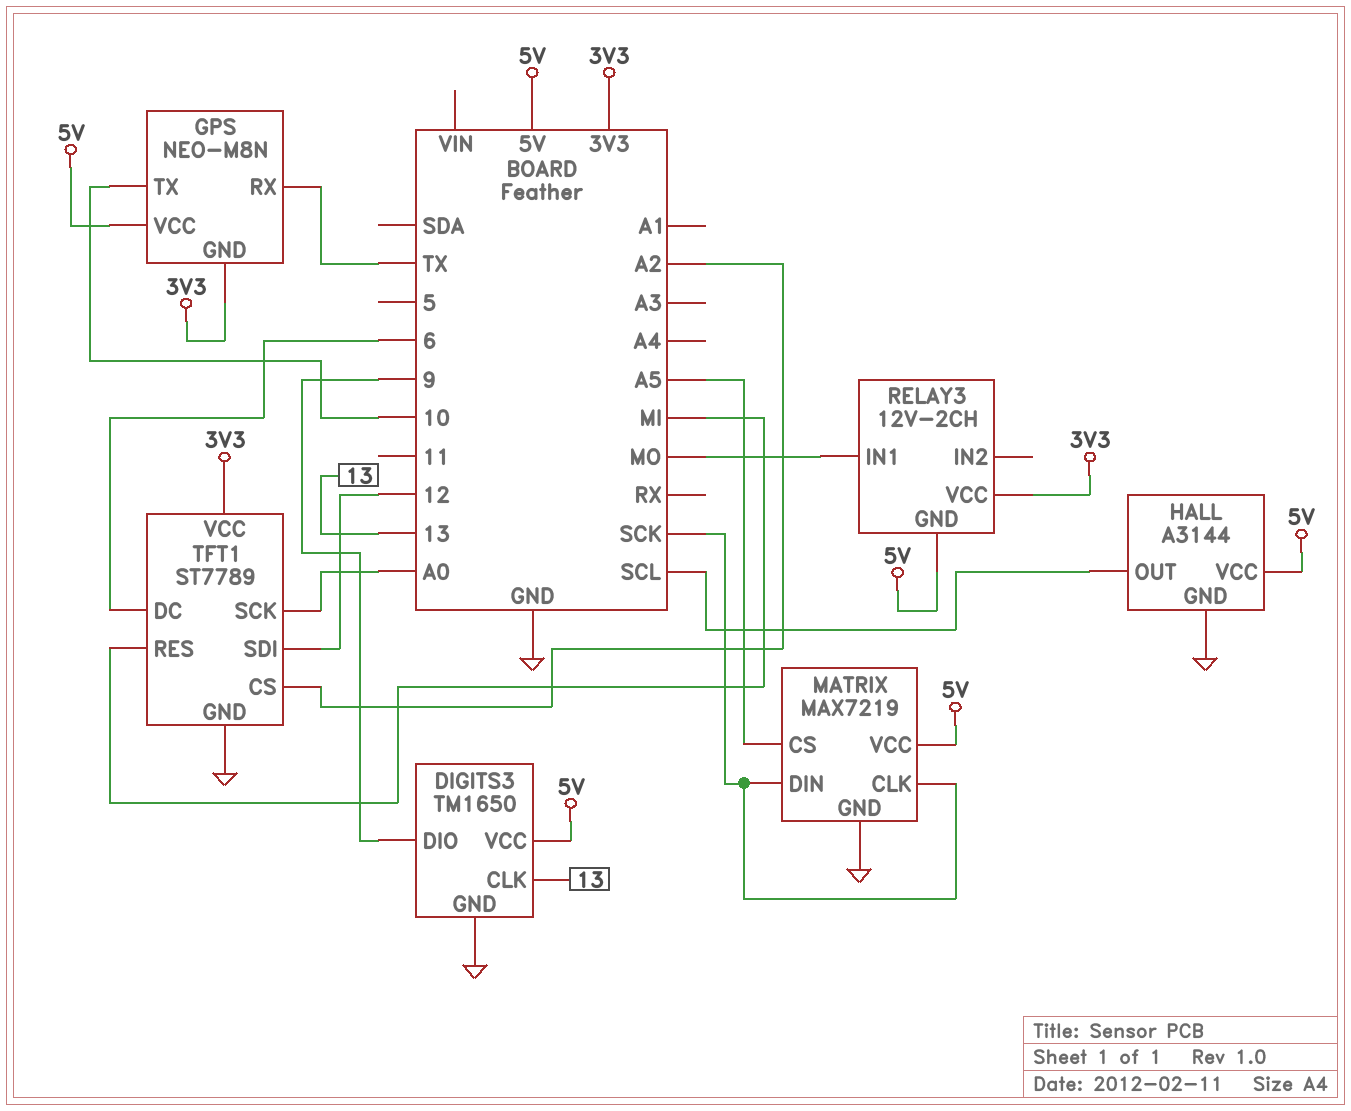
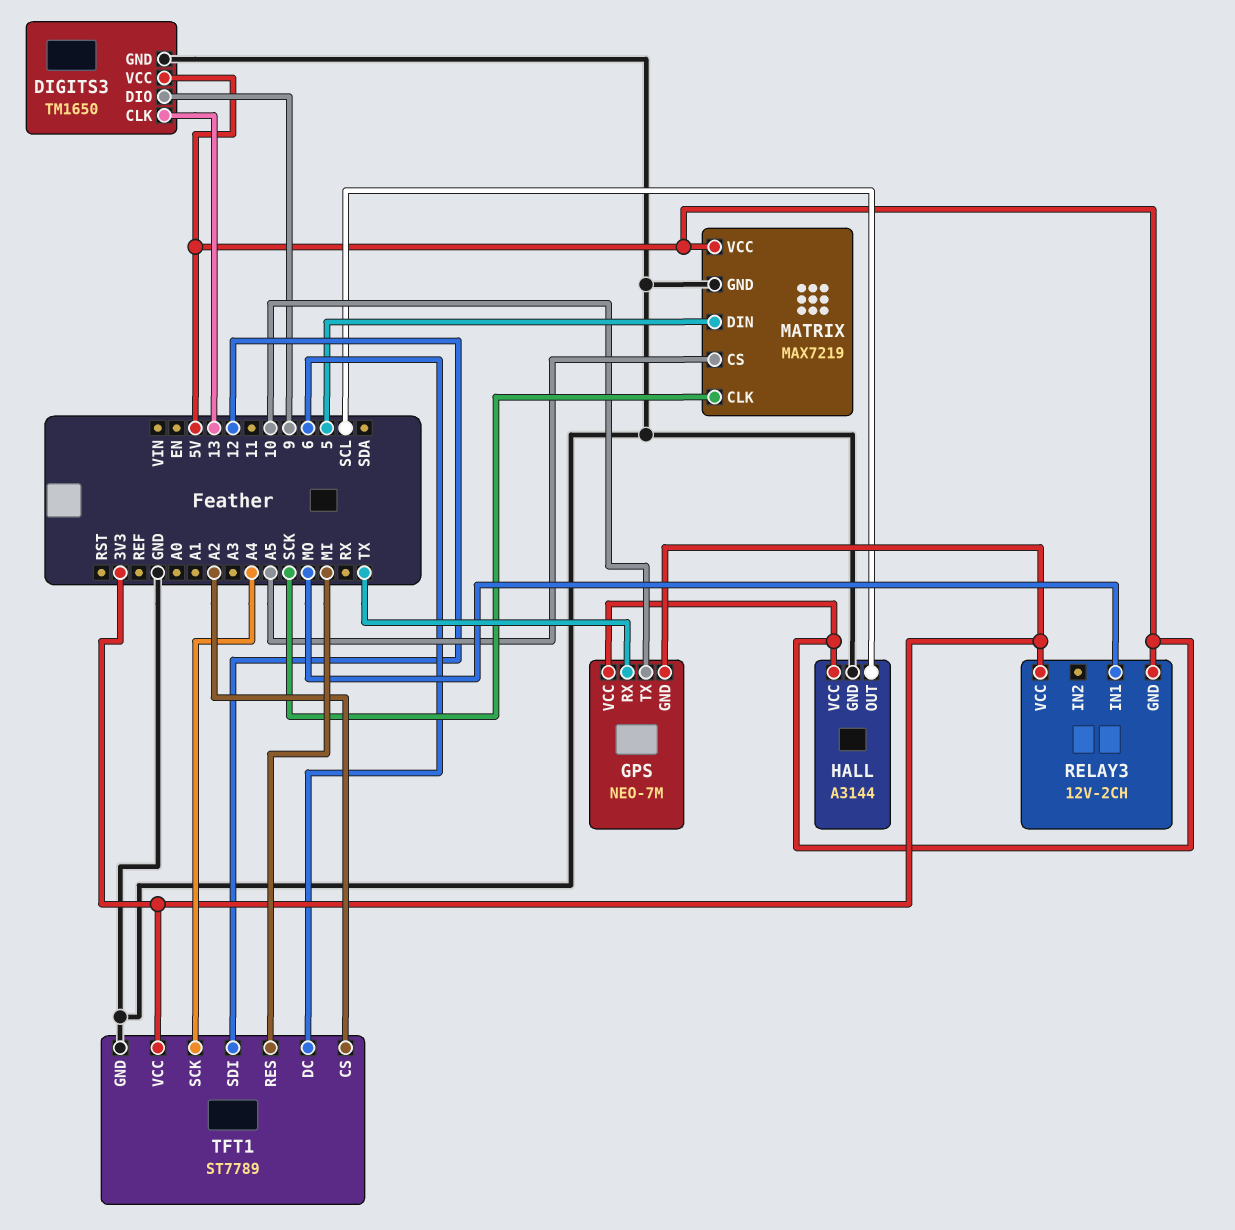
GPS: NEO-M8N -> NEO-7M
MATRIX pin DIN: SCK -> 5
TFT1 pin SCK: A0 -> A4

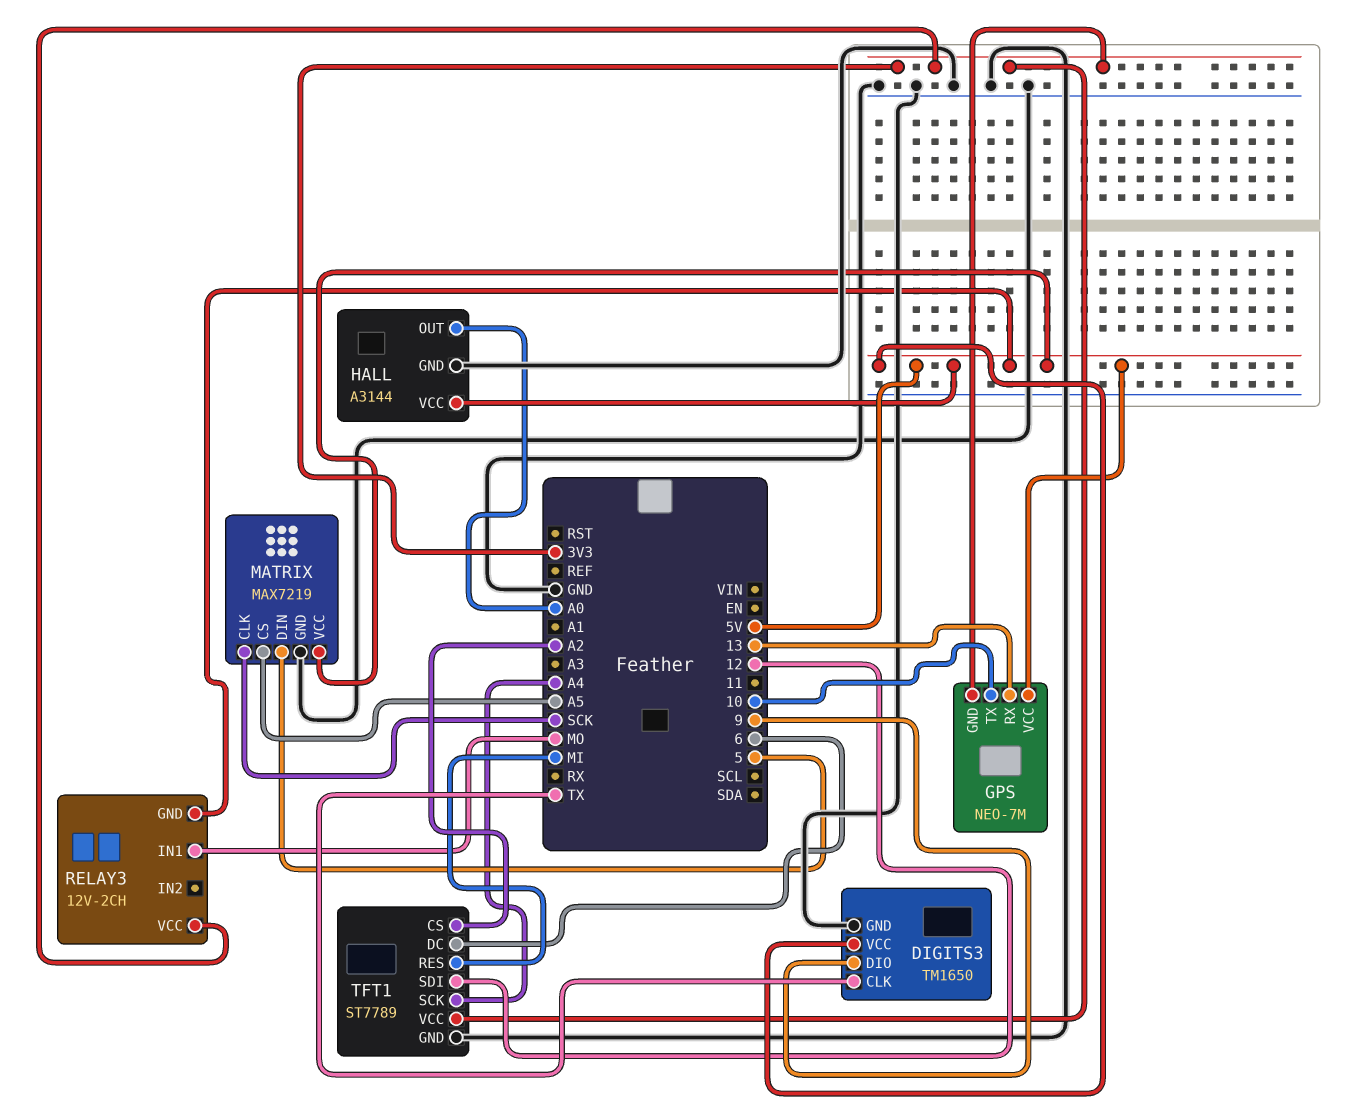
DIGITS3 pin CLK: 13 -> TX
GPS pin RX: TX -> 13
HALL pin OUT: SCL -> A0

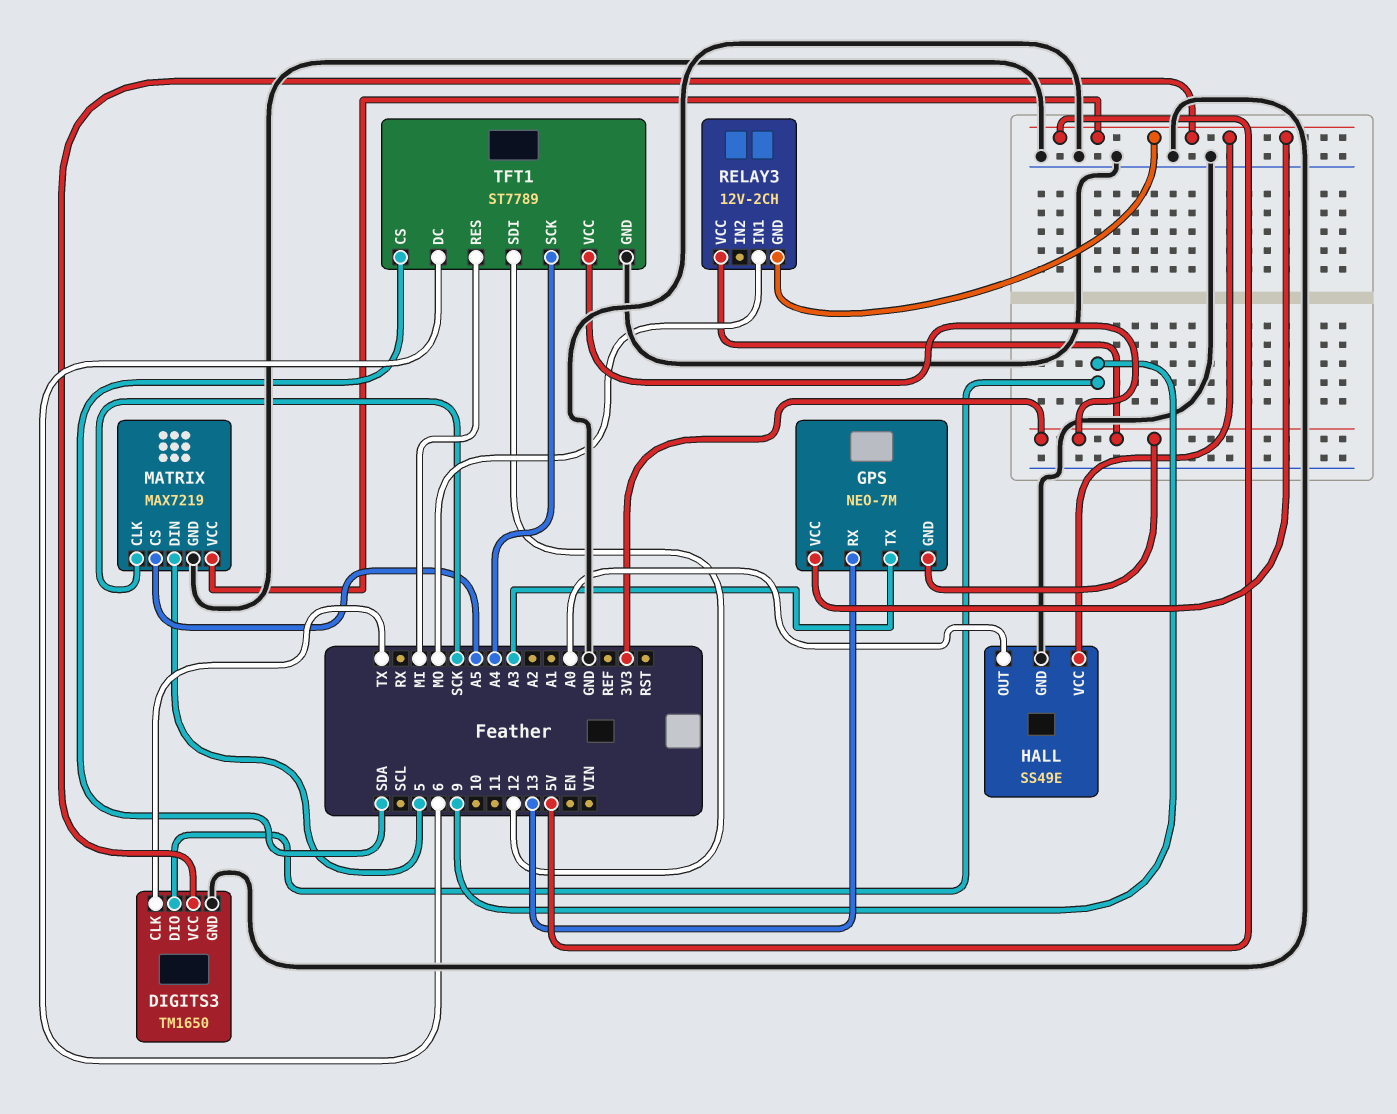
GPS pin TX: 10 -> A3
HALL: A3144 -> SS49E
TFT1 pin CS: A2 -> SDA

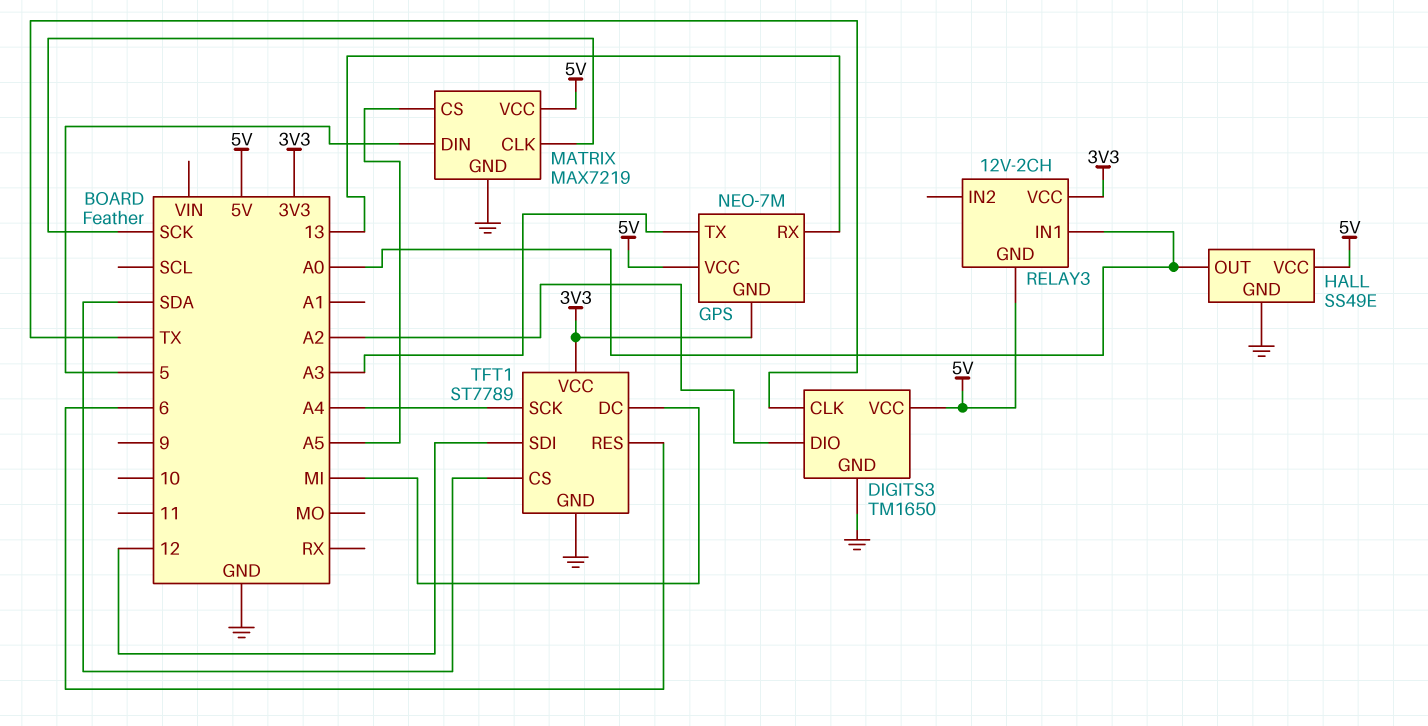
DIGITS3 pin DIO: 9 -> A2
RELAY3 pin IN1: MO -> A0
TFT1 pin DC: 6 -> MI
TFT1 pin RES: MI -> 6

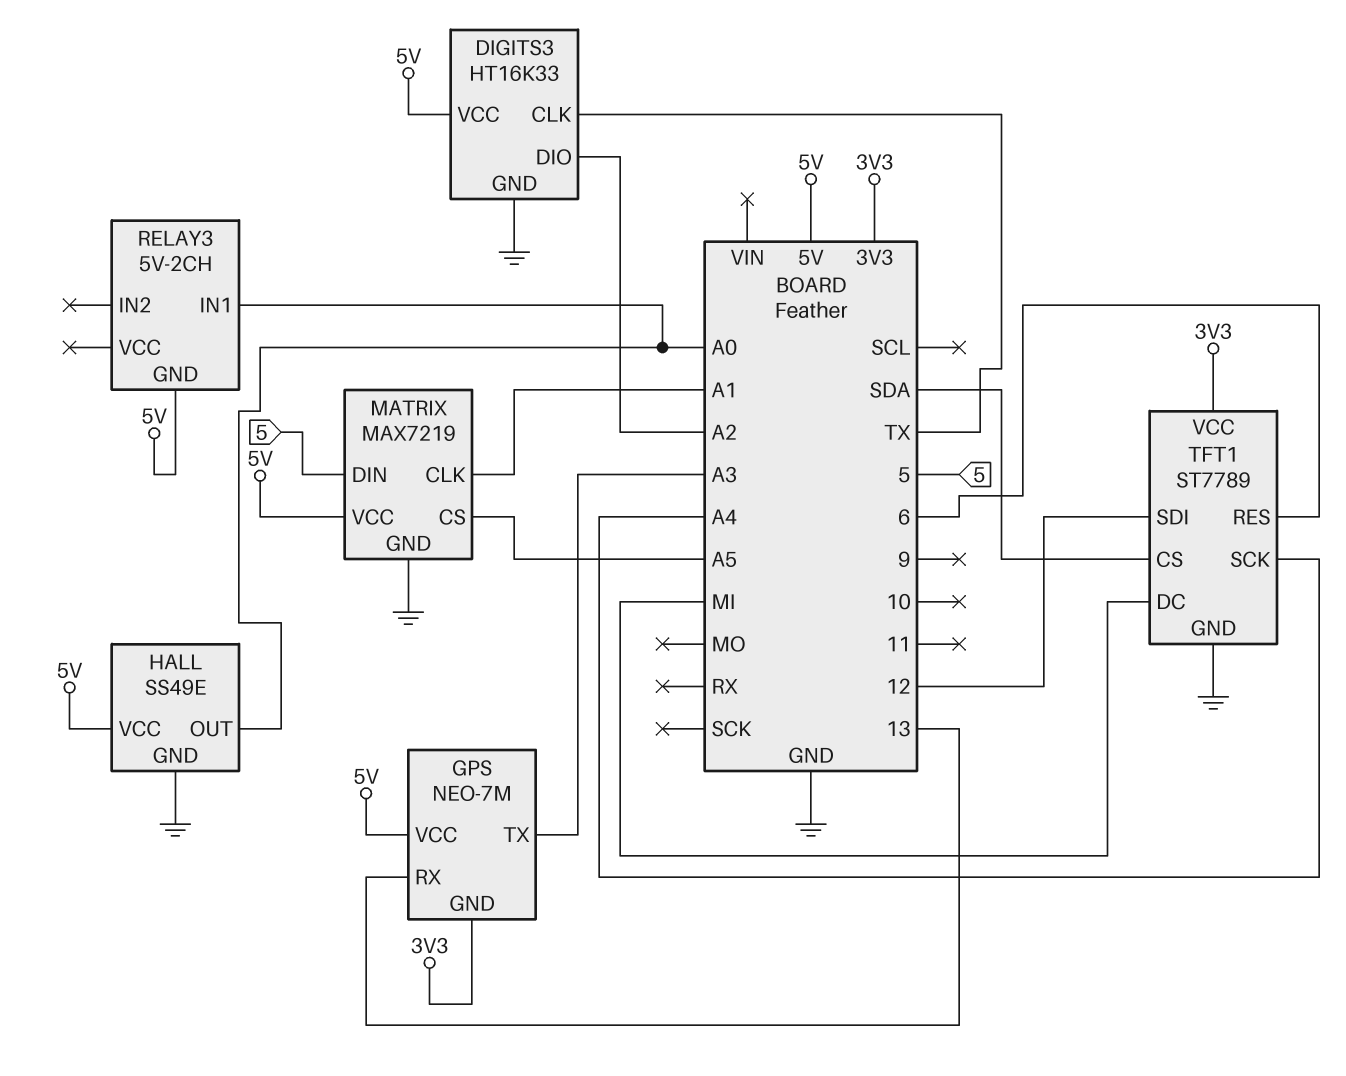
DIGITS3: TM1650 -> HT16K33
MATRIX pin CLK: SCK -> A1
RELAY3: 12V-2CH -> 5V-2CH
RELAY3 pin VCC: 3V3 -> none

